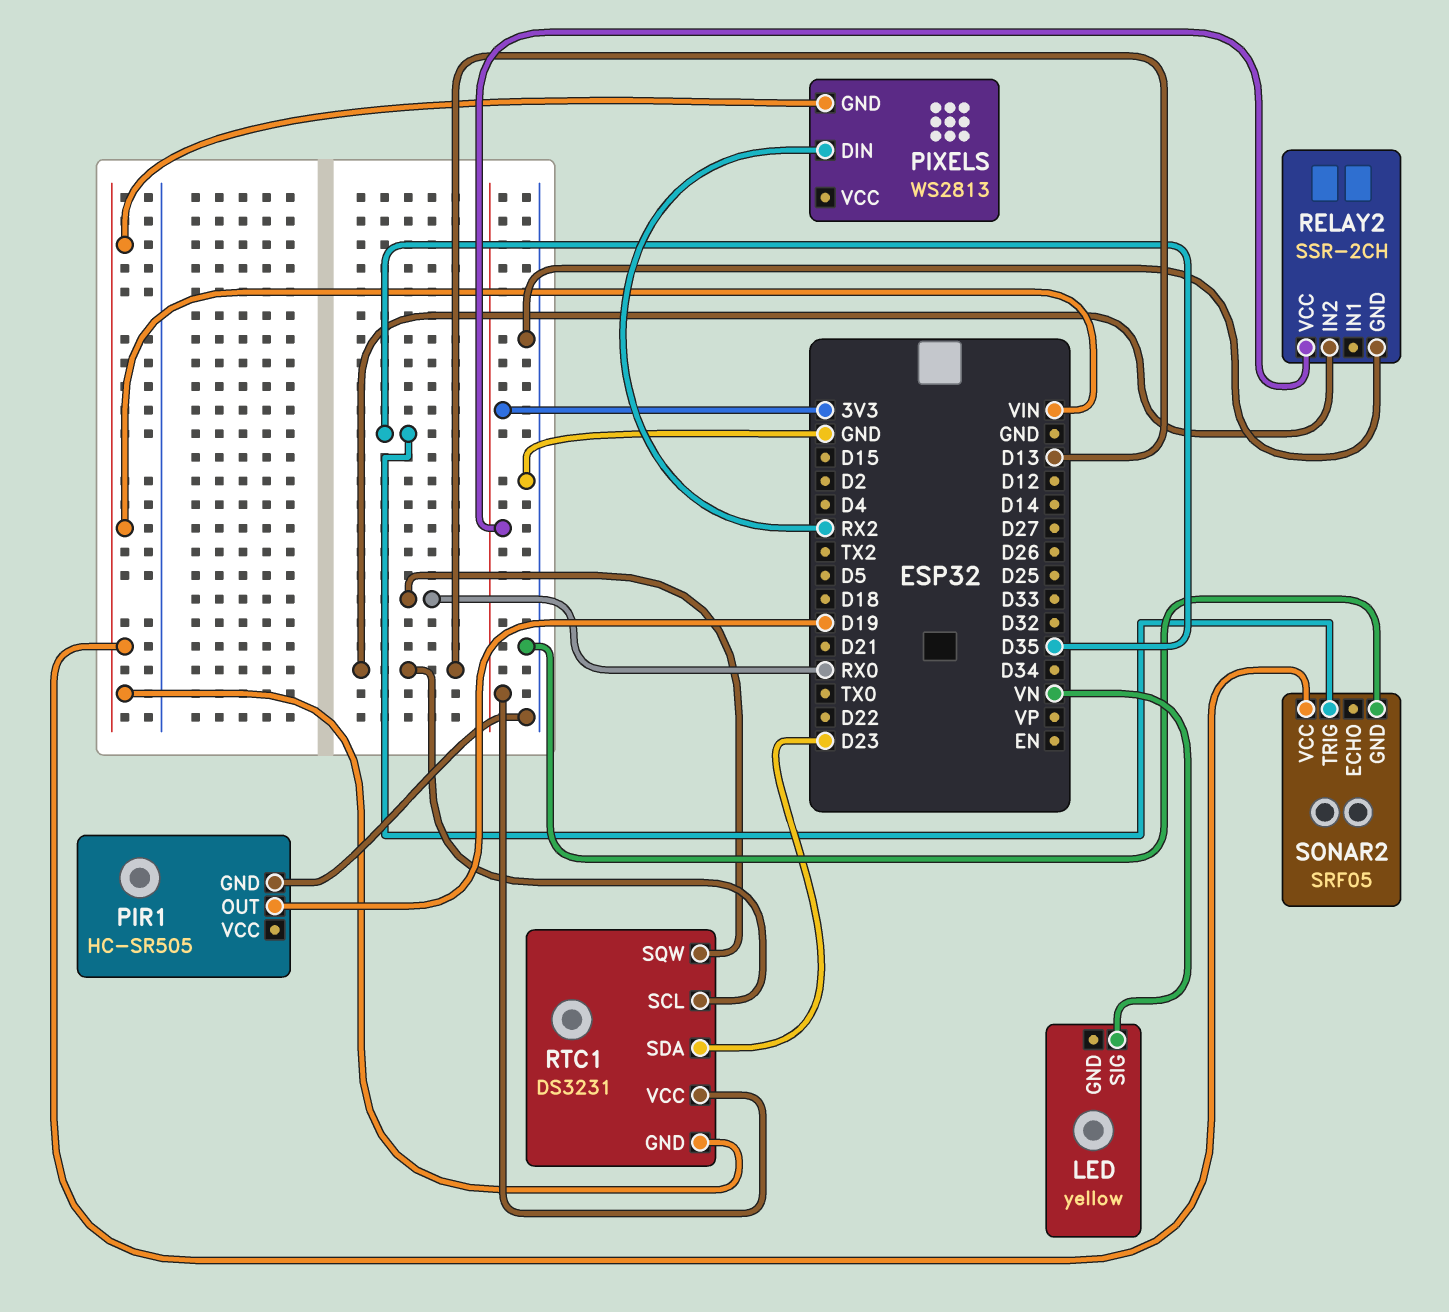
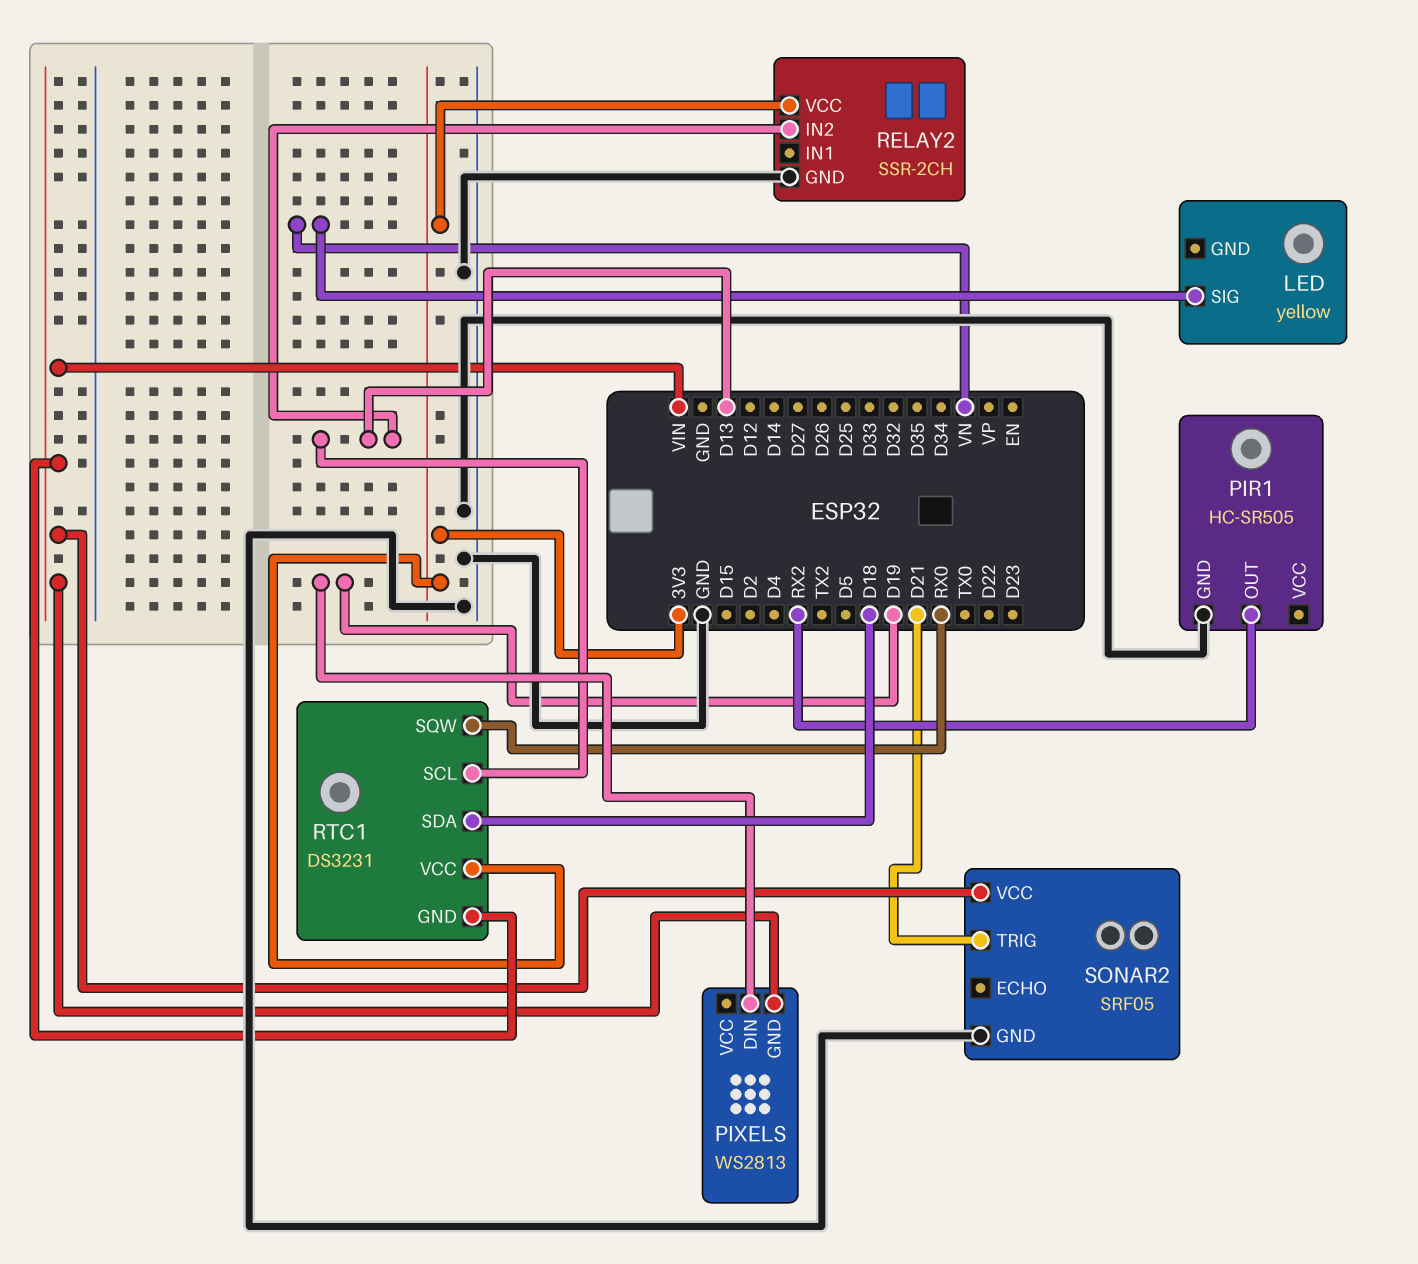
PIR1 pin OUT: D19 -> RX2
PIXELS pin DIN: RX2 -> D19
RTC1 pin SDA: D23 -> D18
SONAR2 pin TRIG: D35 -> D21

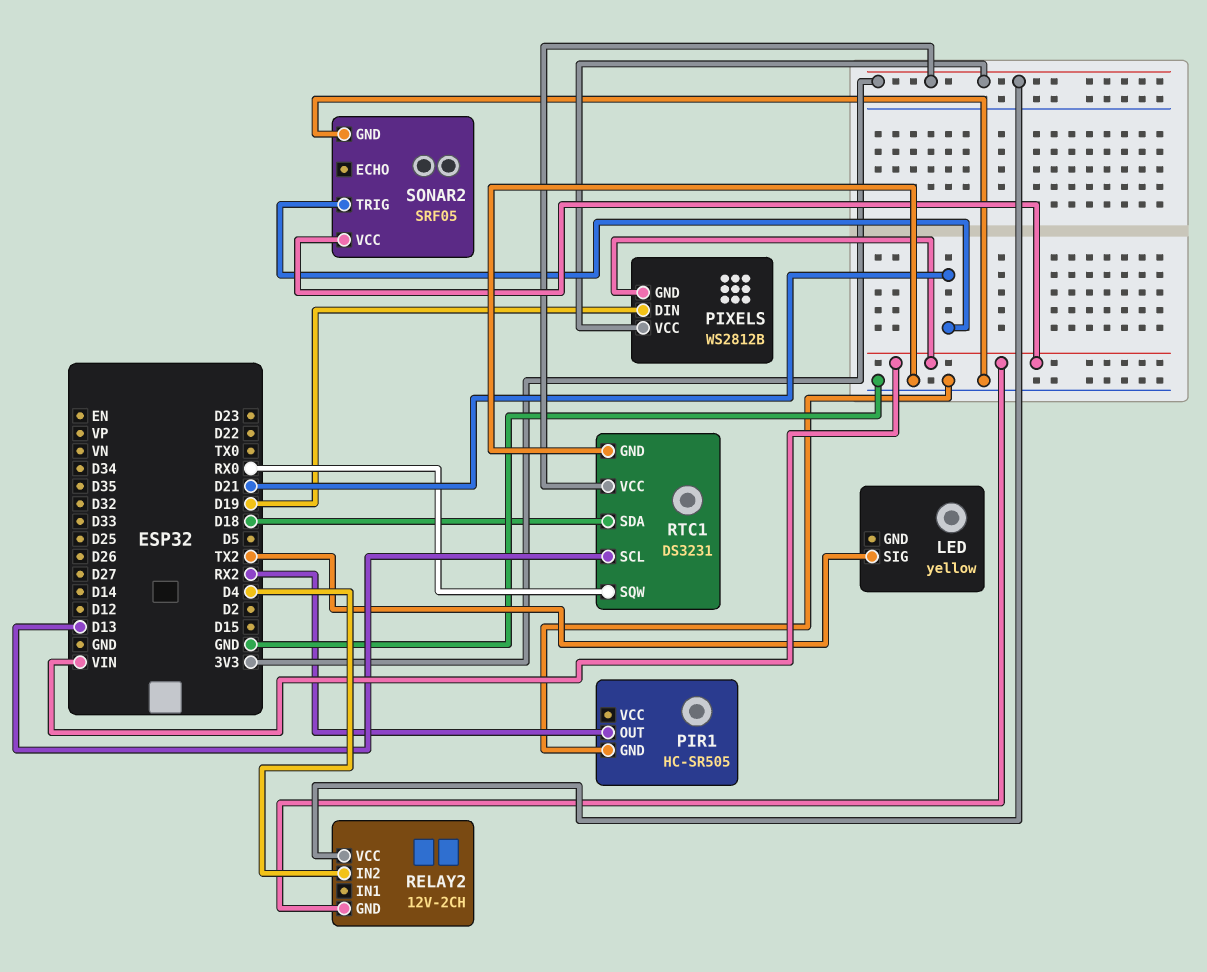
LED pin SIG: VN -> TX2
PIXELS: WS2813 -> WS2812B
PIXELS pin VCC: none -> 3V3
RELAY2: SSR-2CH -> 12V-2CH
RELAY2 pin GND: GND -> VIN
RELAY2 pin IN2: D13 -> D4
RTC1 pin GND: VIN -> GND

